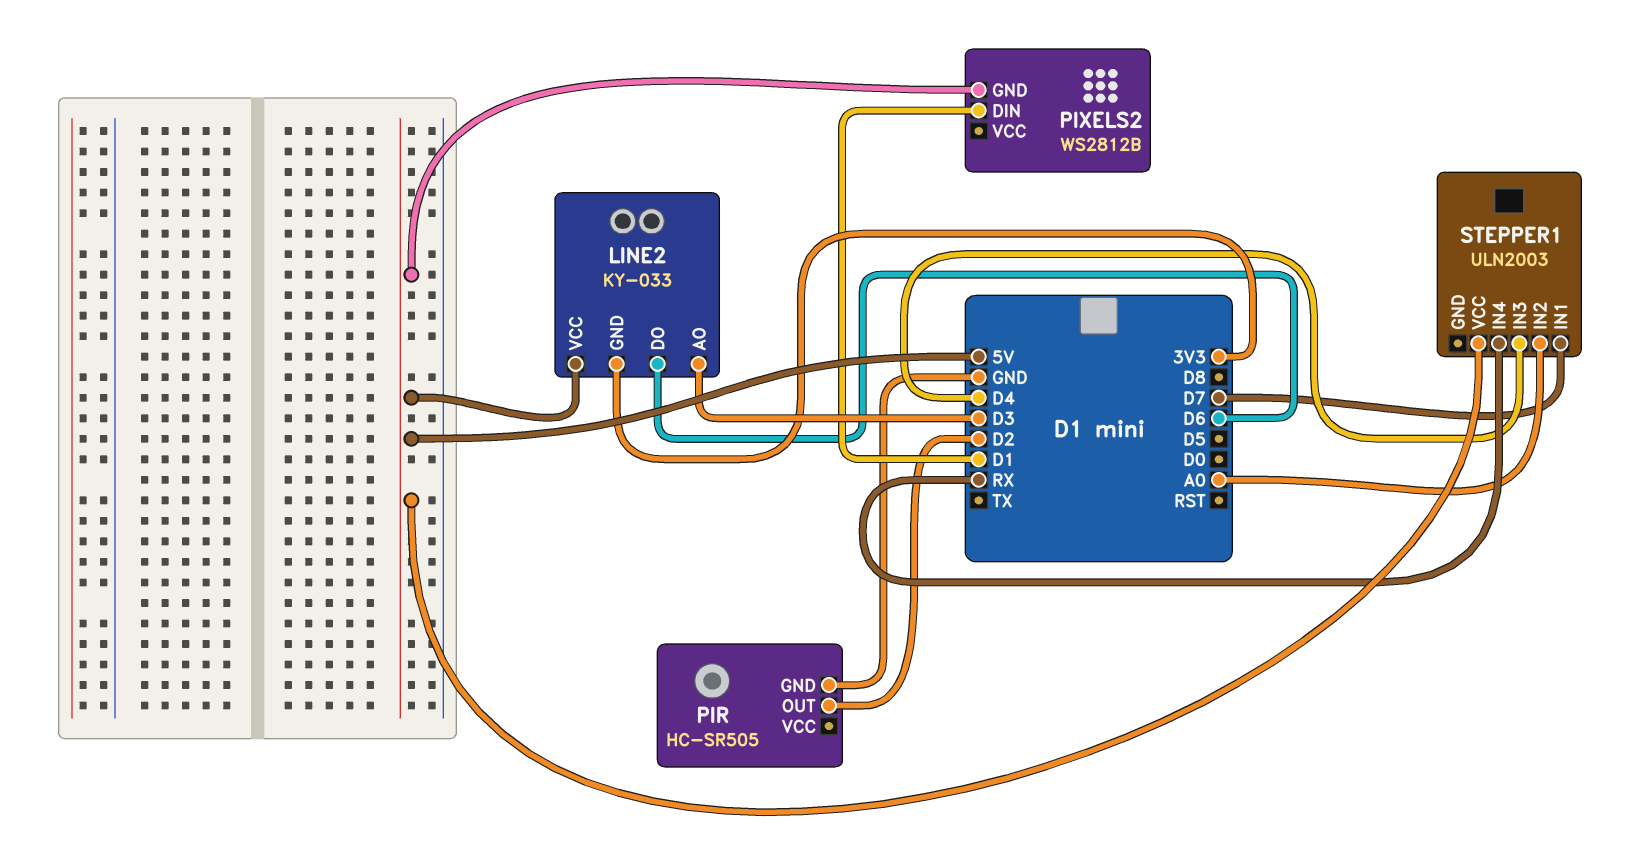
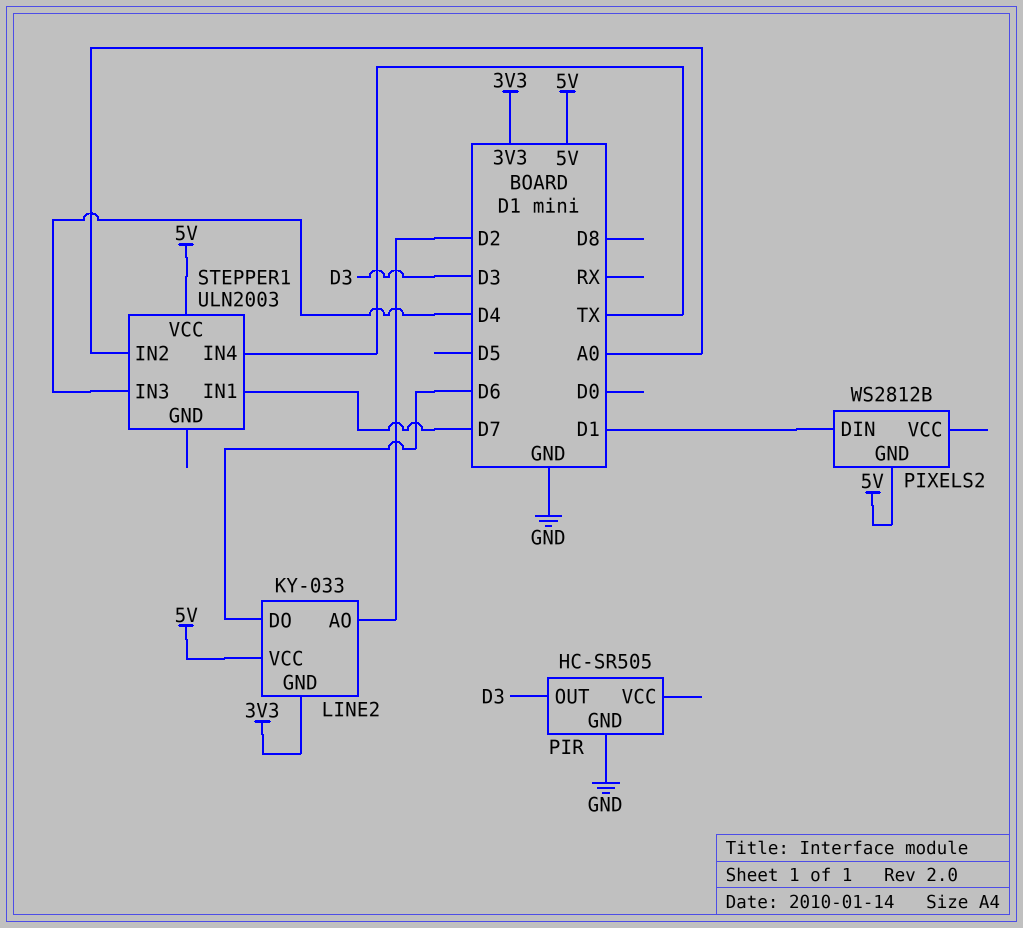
LINE2 pin AO: D3 -> D2
PIR pin OUT: D2 -> D3
STEPPER1 pin IN4: RX -> TX

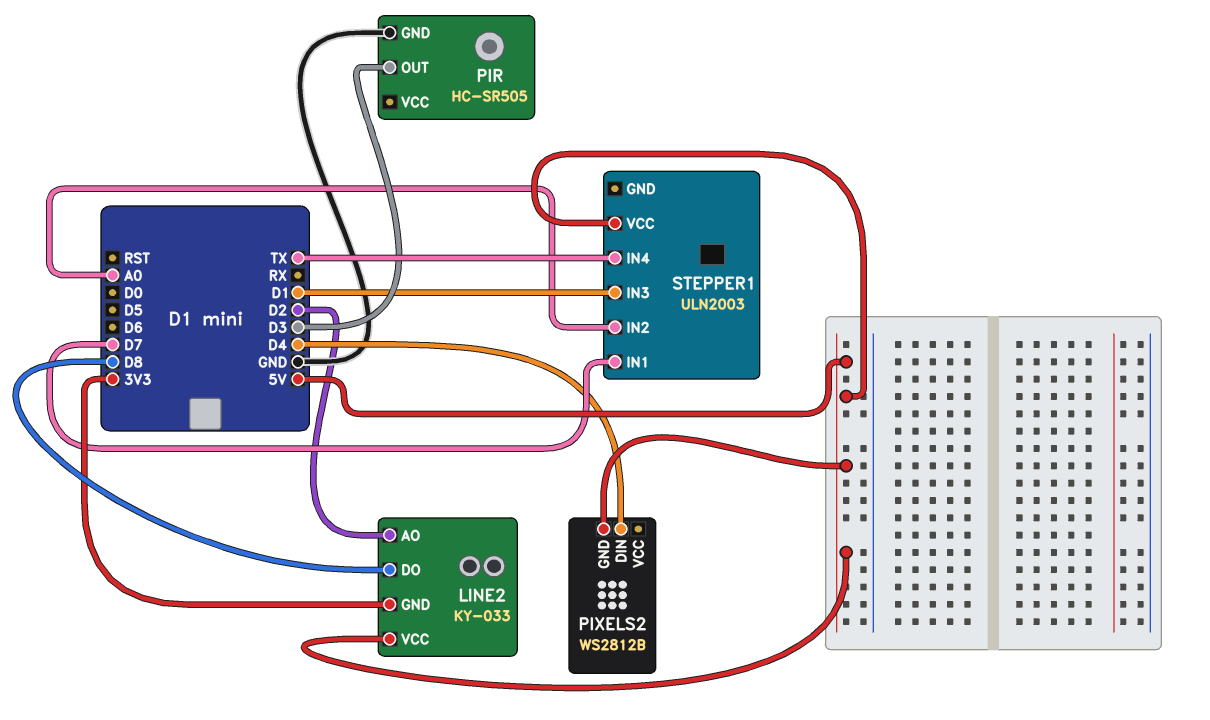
LINE2 pin DO: D6 -> D8
PIXELS2 pin DIN: D1 -> D4
STEPPER1 pin IN3: D4 -> D1

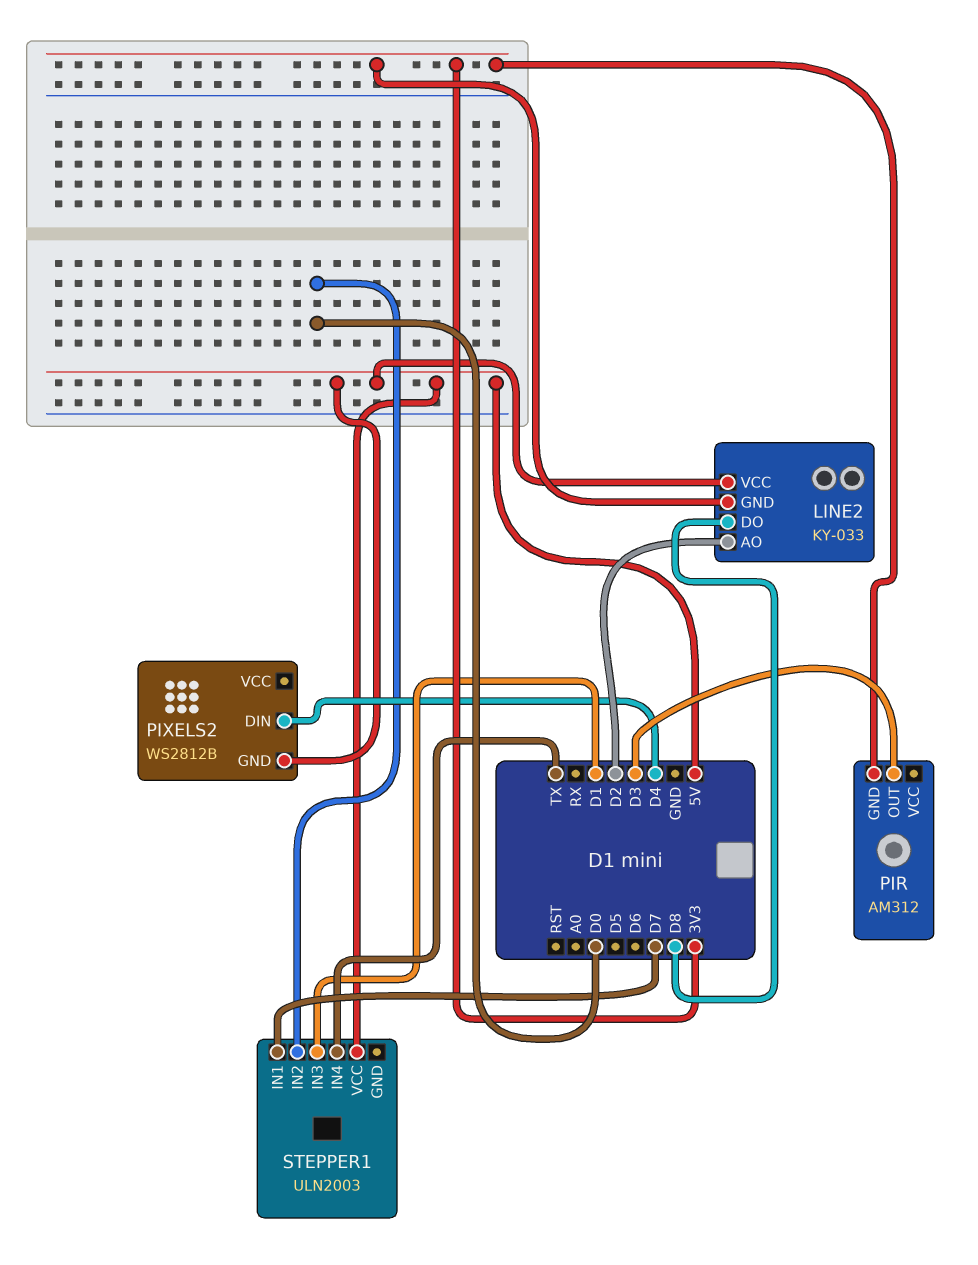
PIR: HC-SR505 -> AM312
PIR pin GND: GND -> 3V3
STEPPER1 pin IN2: A0 -> D0

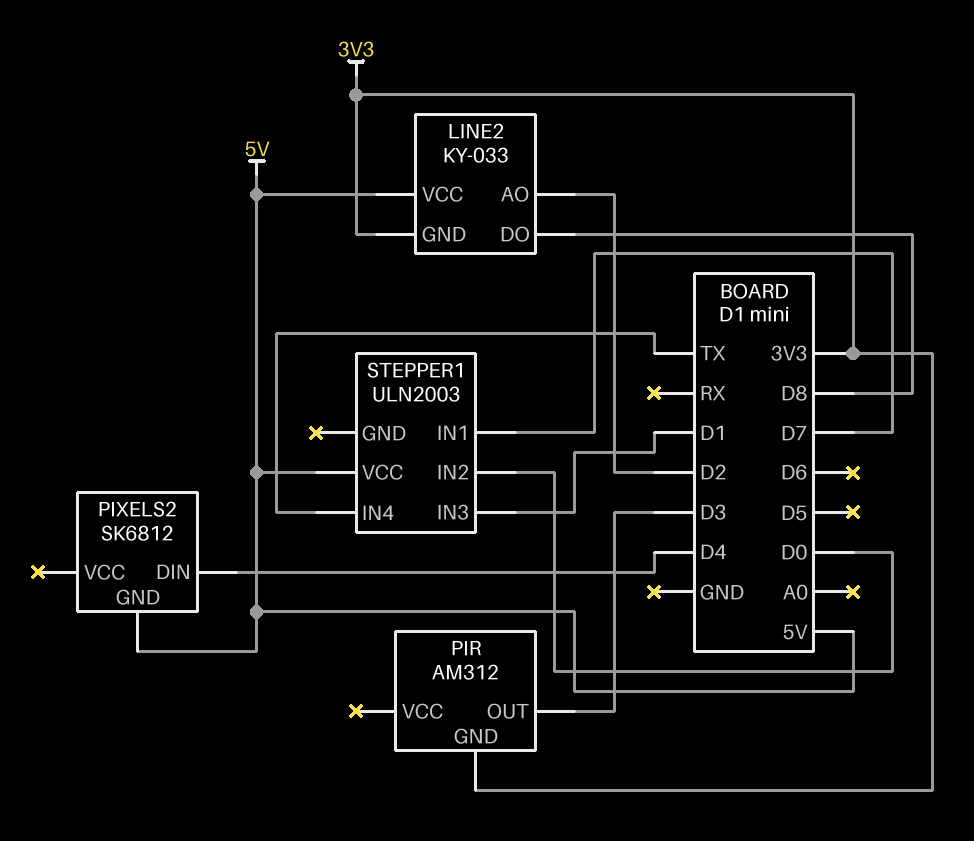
PIXELS2: WS2812B -> SK6812

